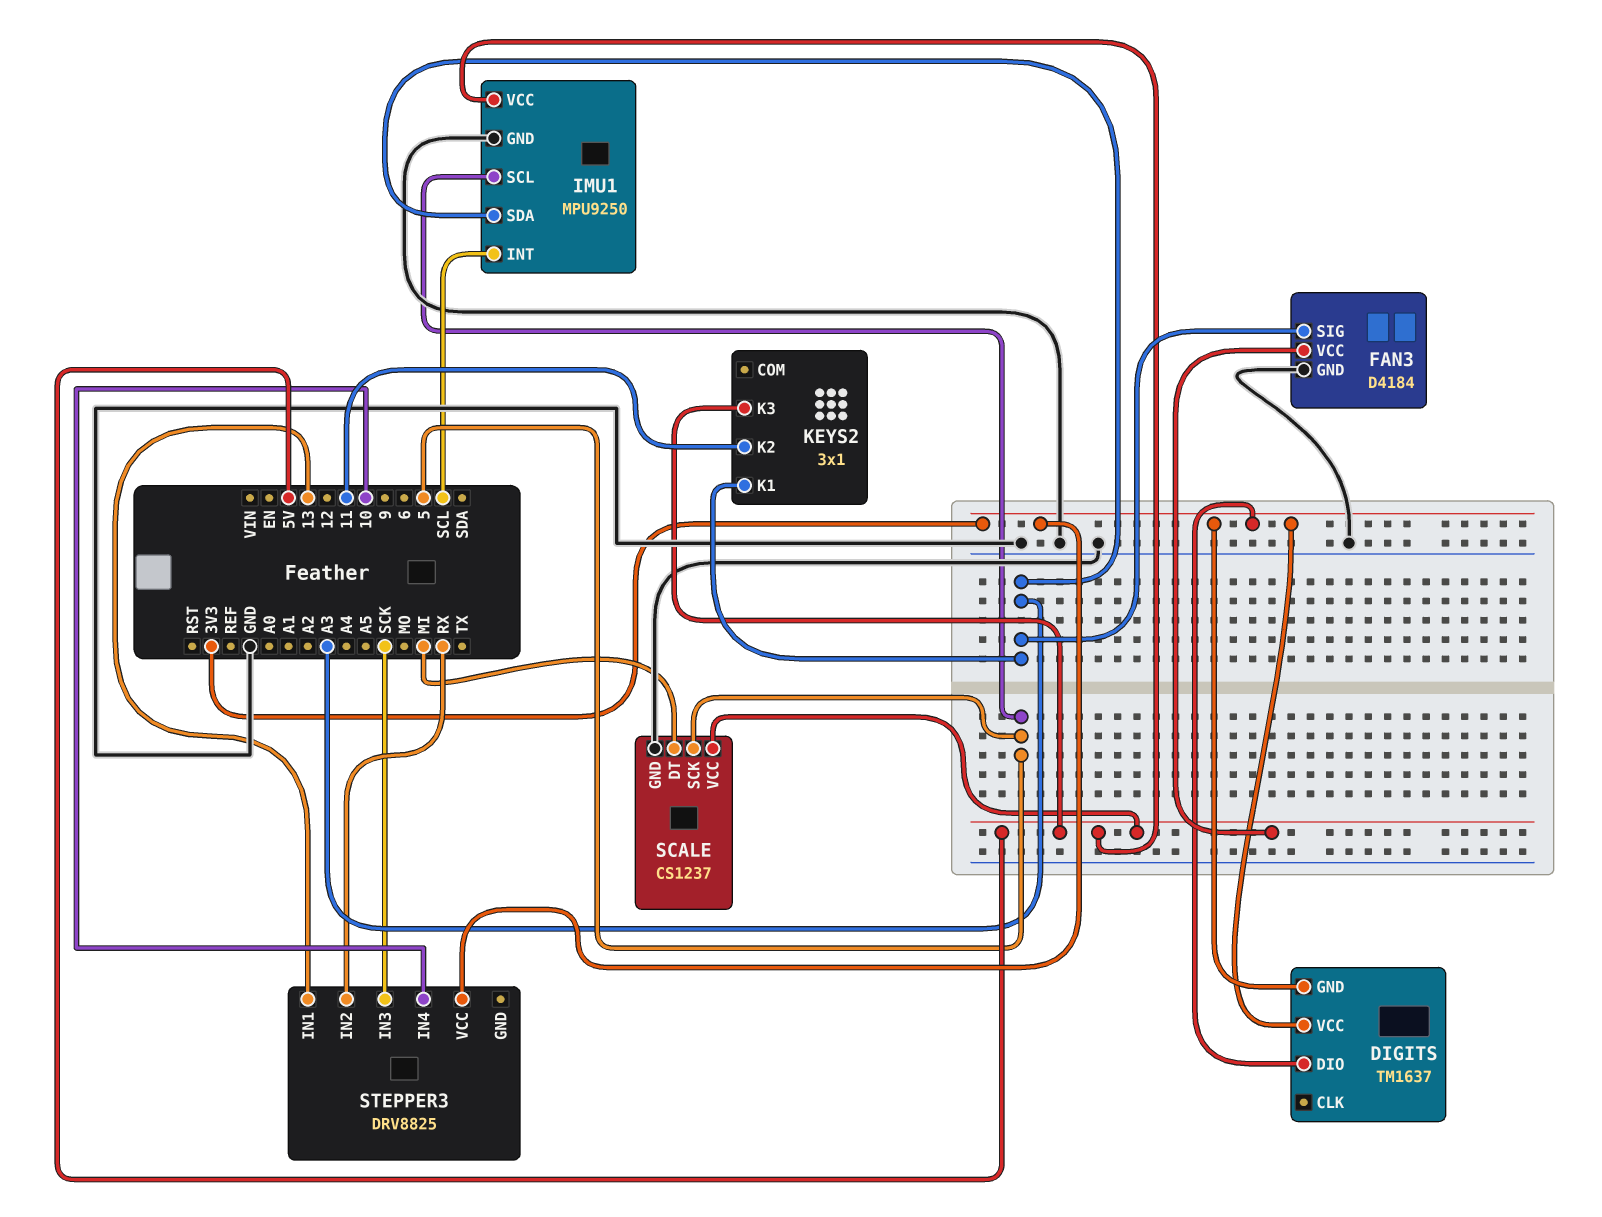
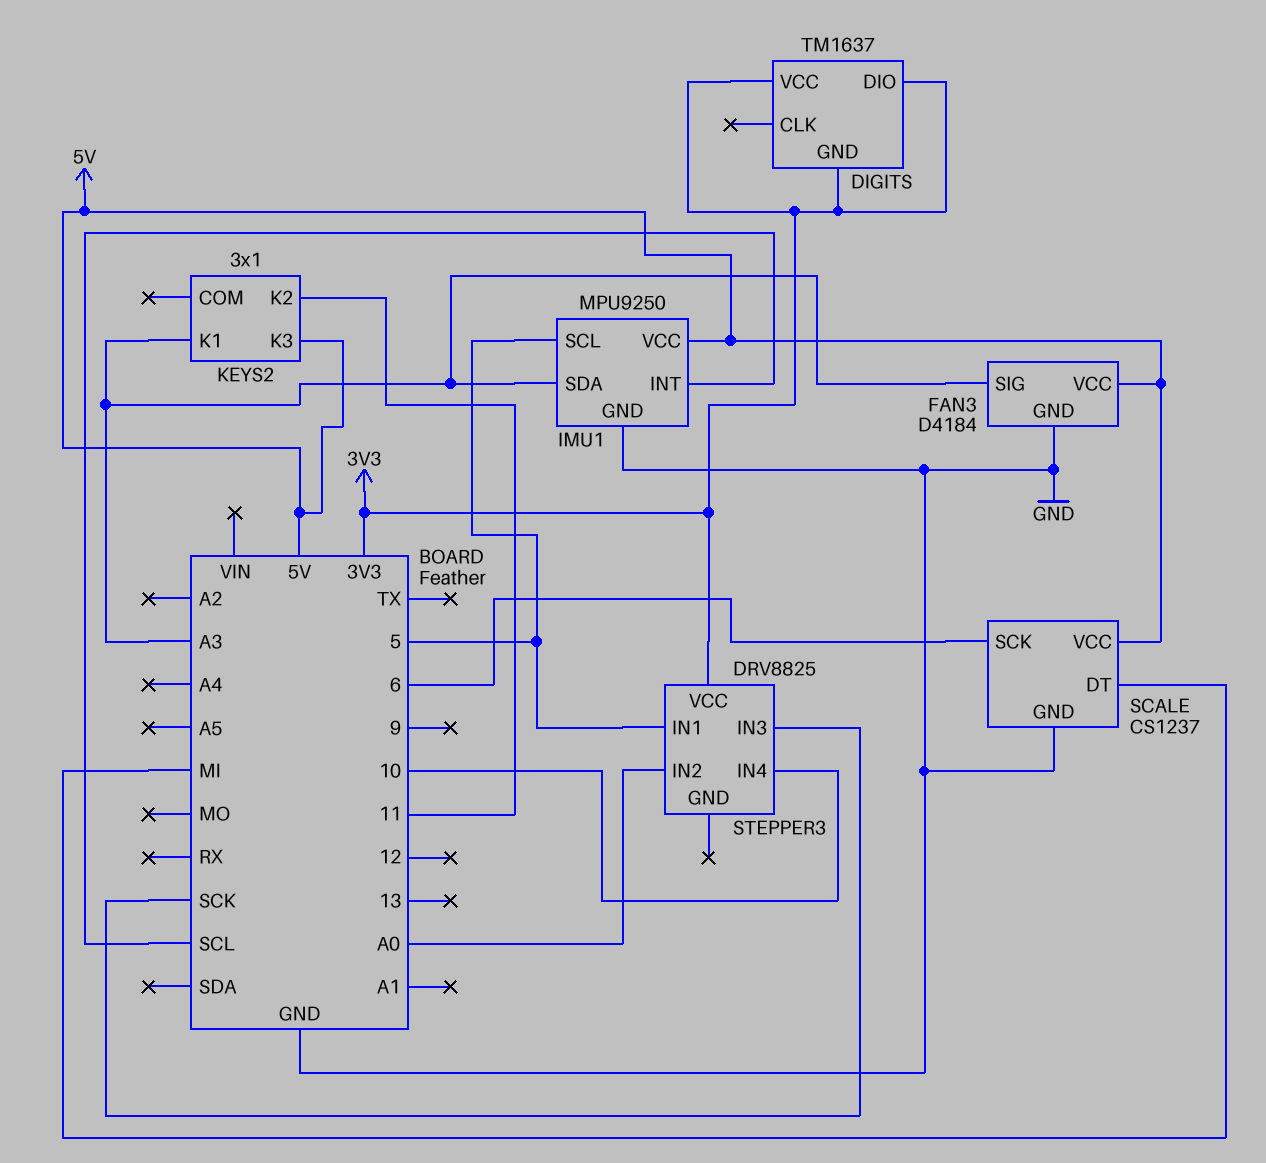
SCALE pin SCK: 5 -> 6
STEPPER3 pin IN1: 13 -> 5
STEPPER3 pin IN2: RX -> A0

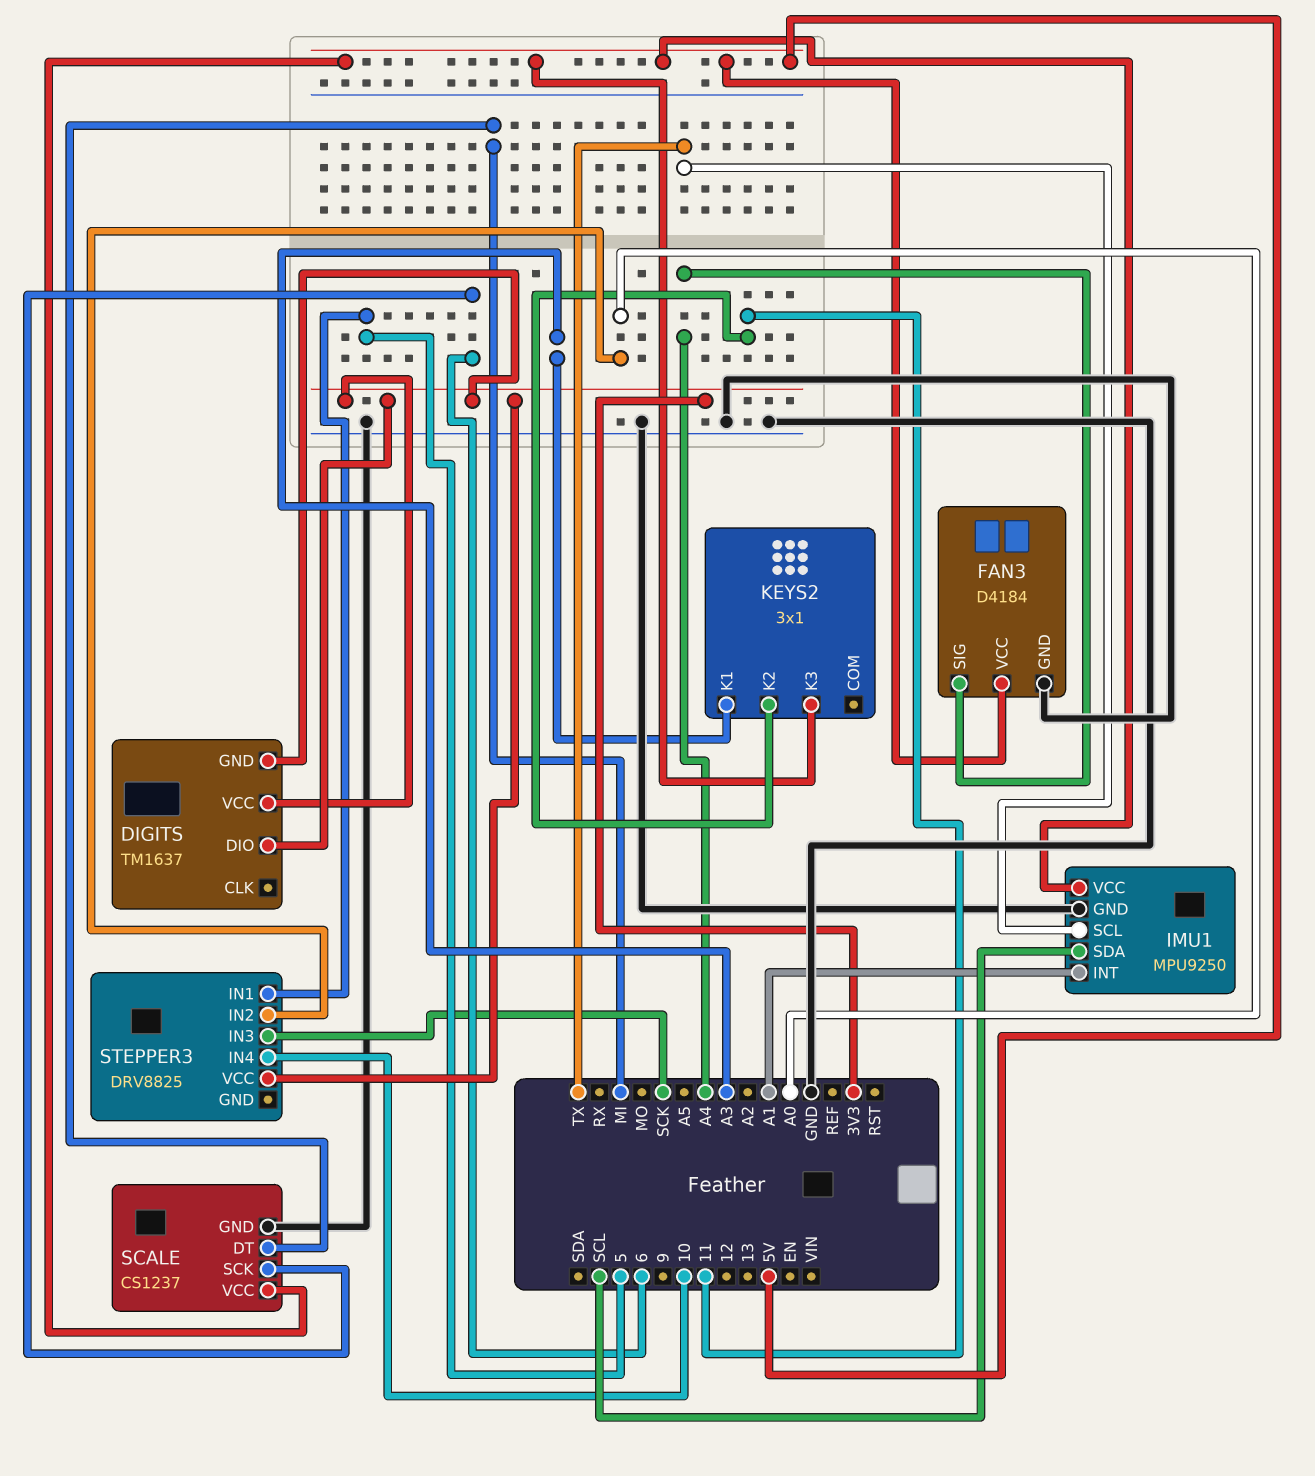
FAN3 pin SIG: A3 -> A4
IMU1 pin INT: SCL -> A1
IMU1 pin SCL: 5 -> TX
IMU1 pin SDA: A3 -> SCL

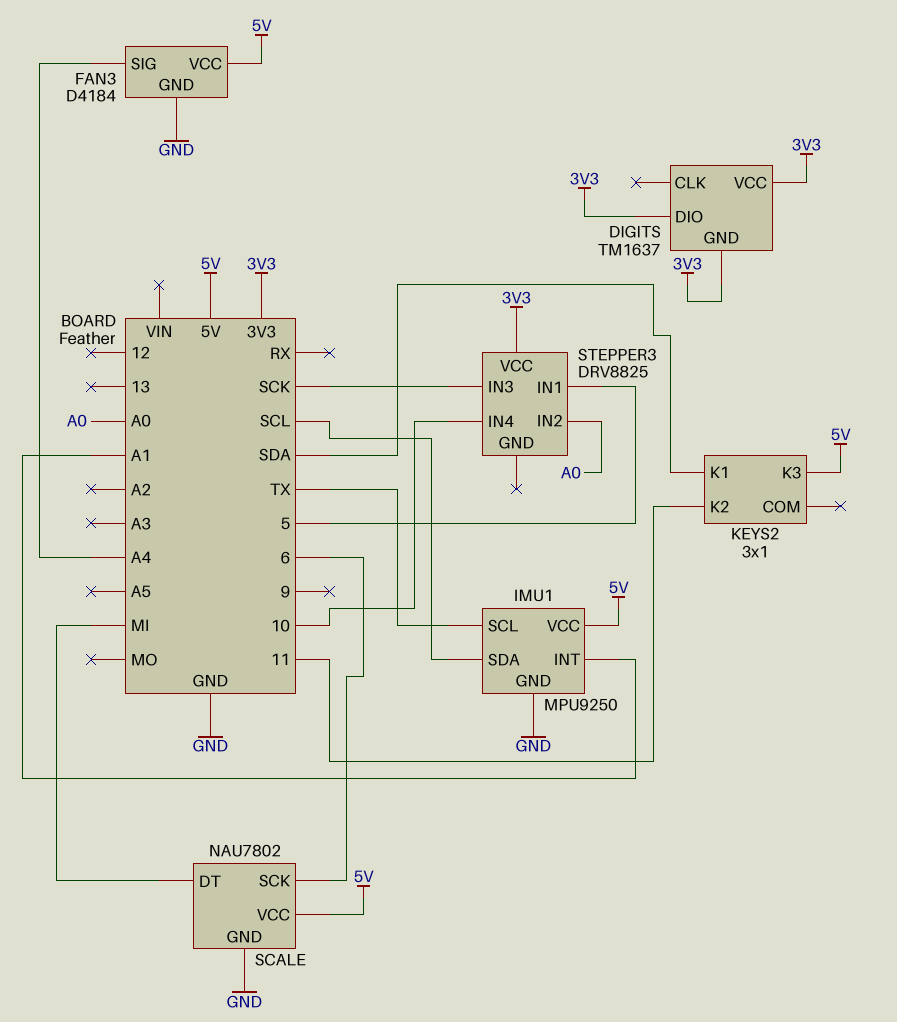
KEYS2 pin K1: A3 -> SDA
SCALE: CS1237 -> NAU7802

